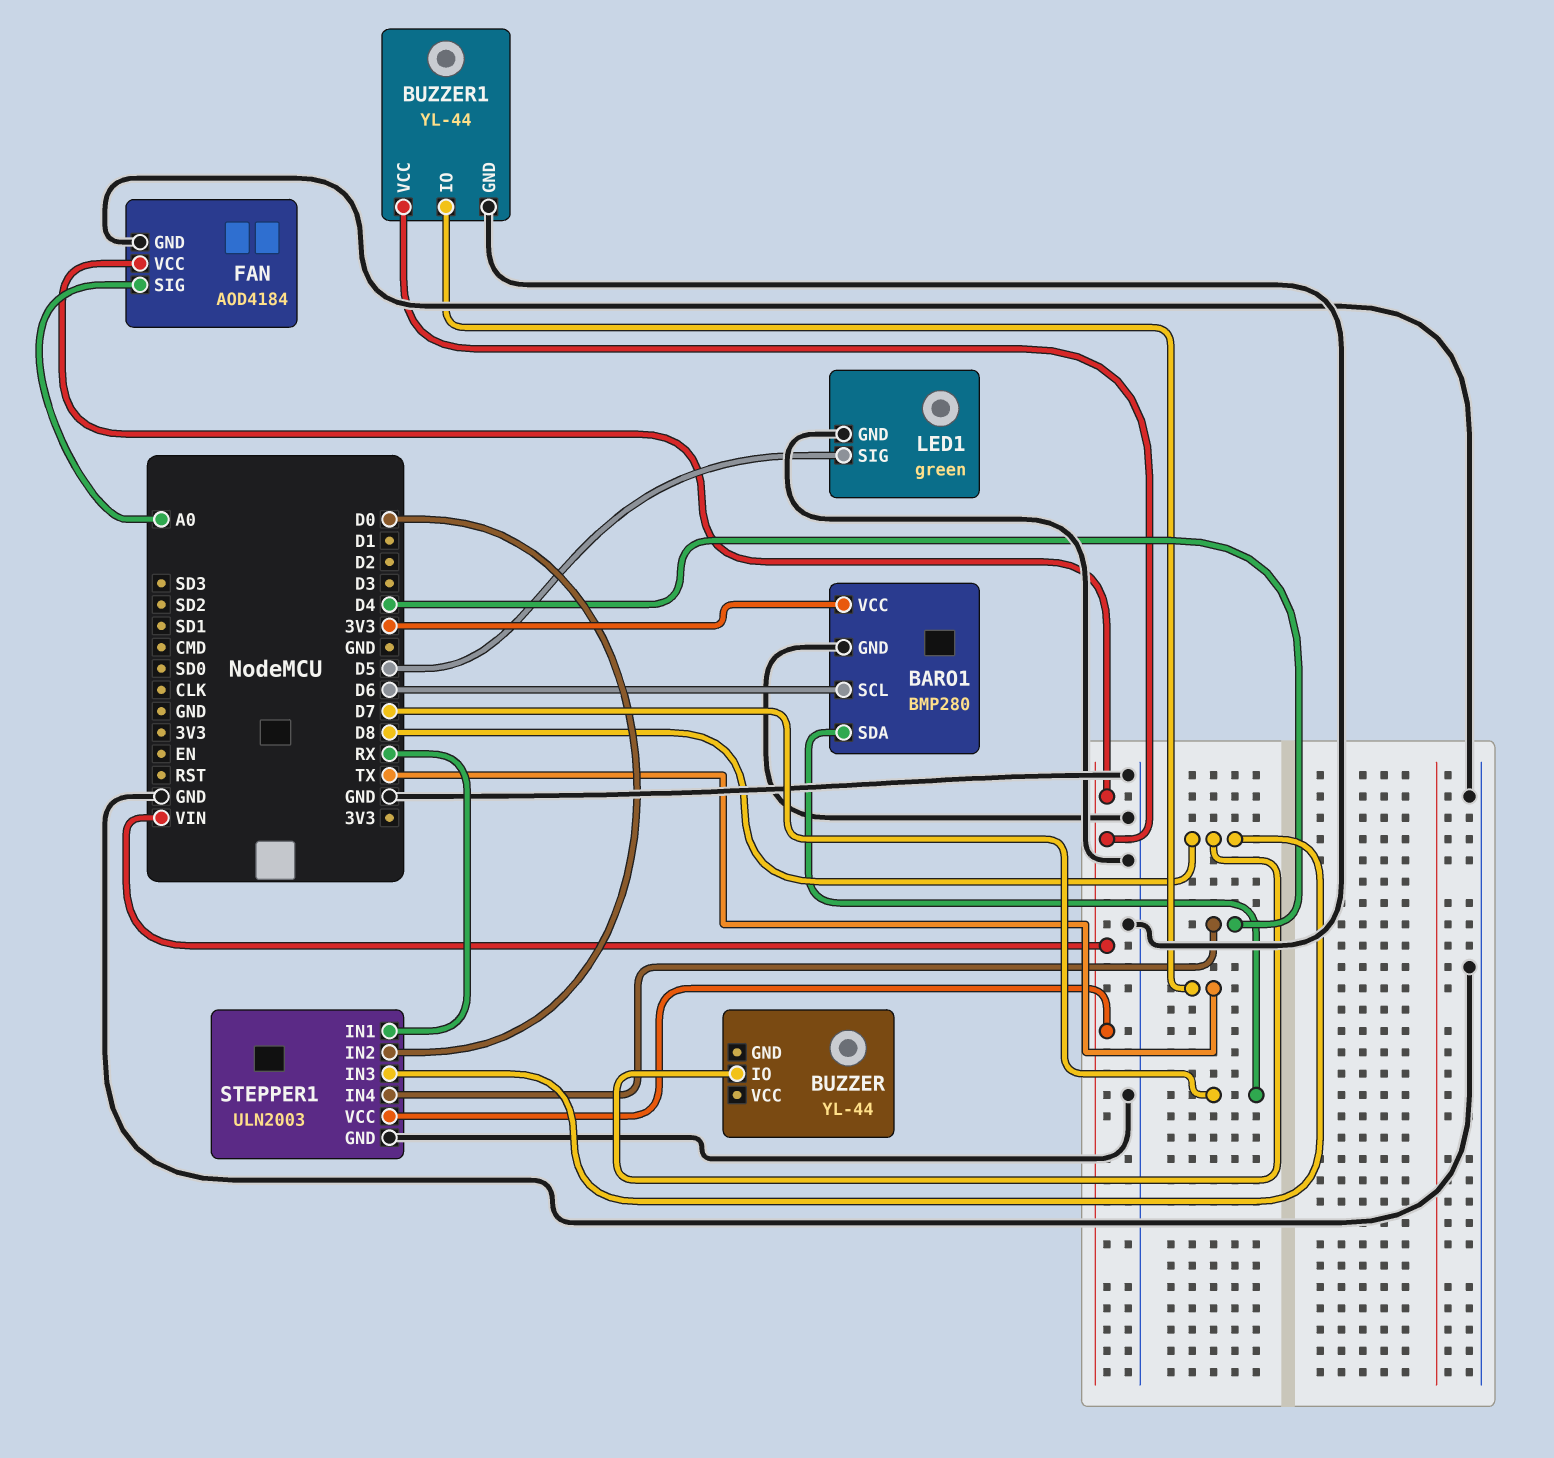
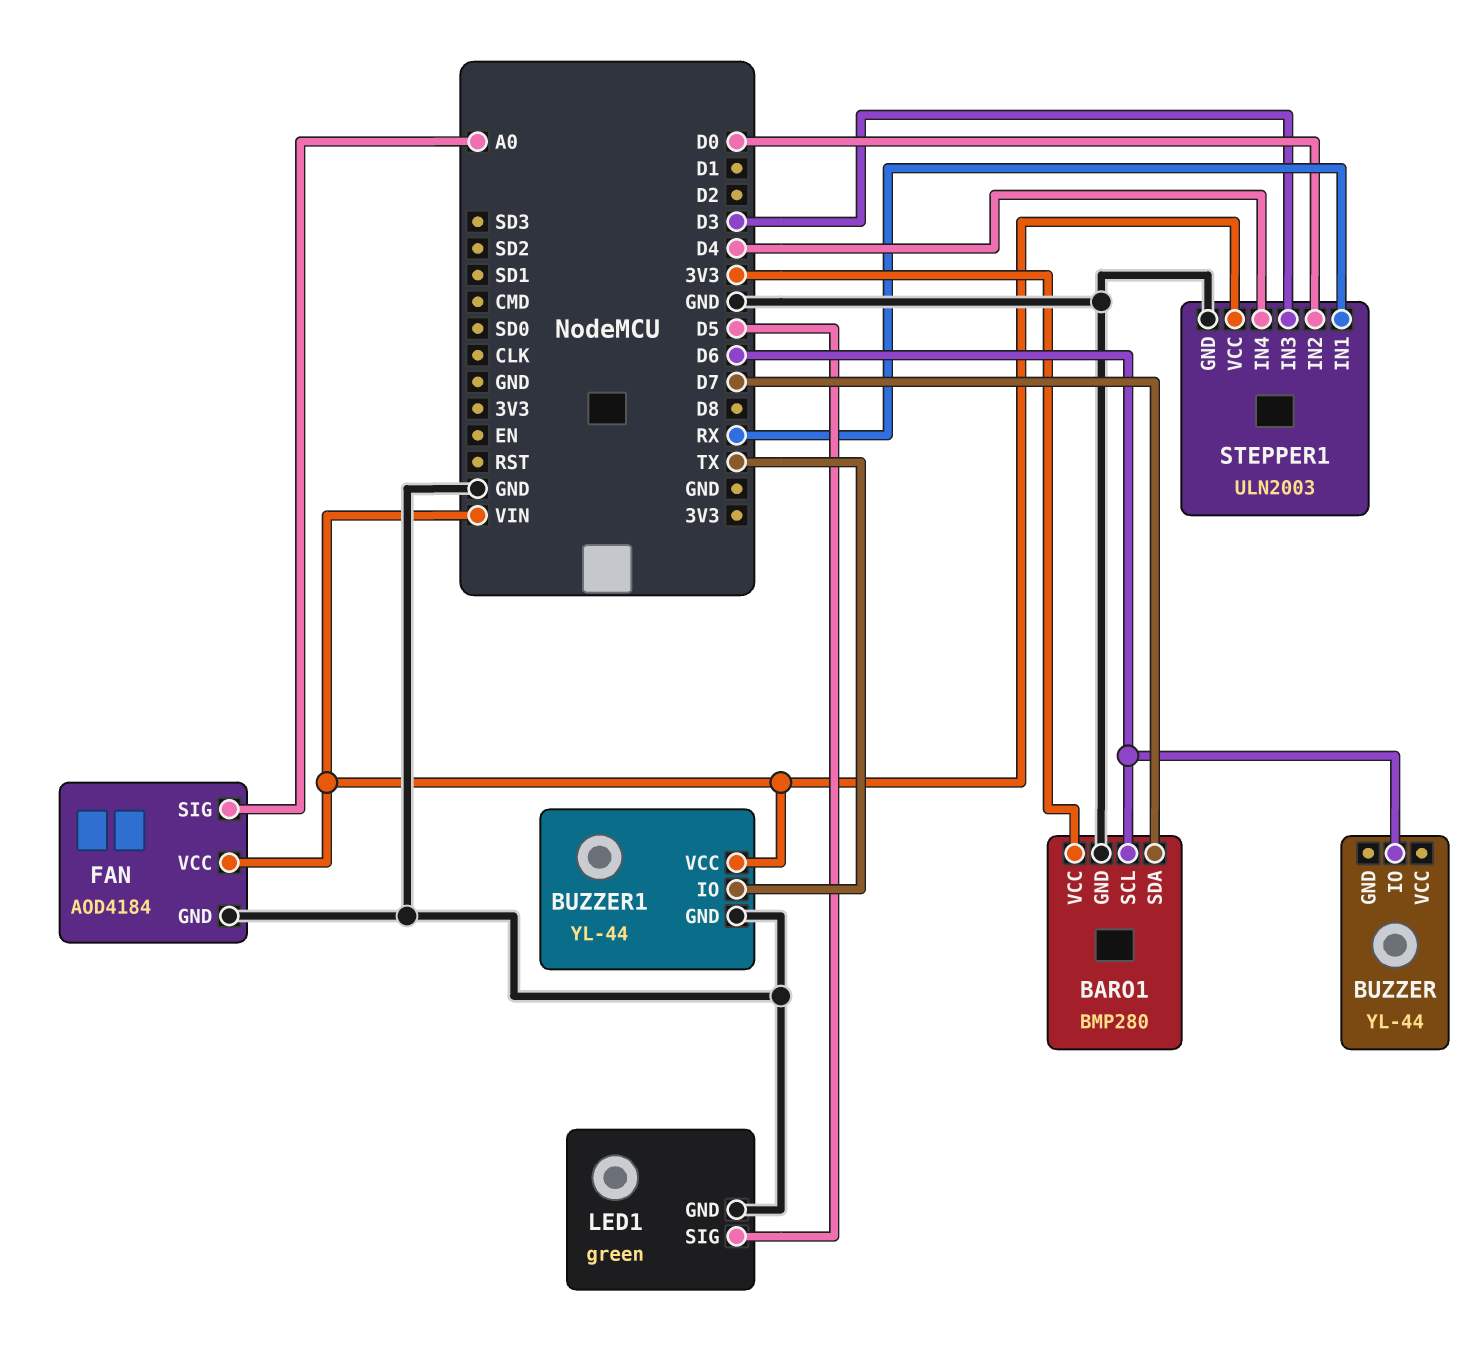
BUZZER pin IO: D8 -> D6
STEPPER1 pin IN3: D8 -> D3

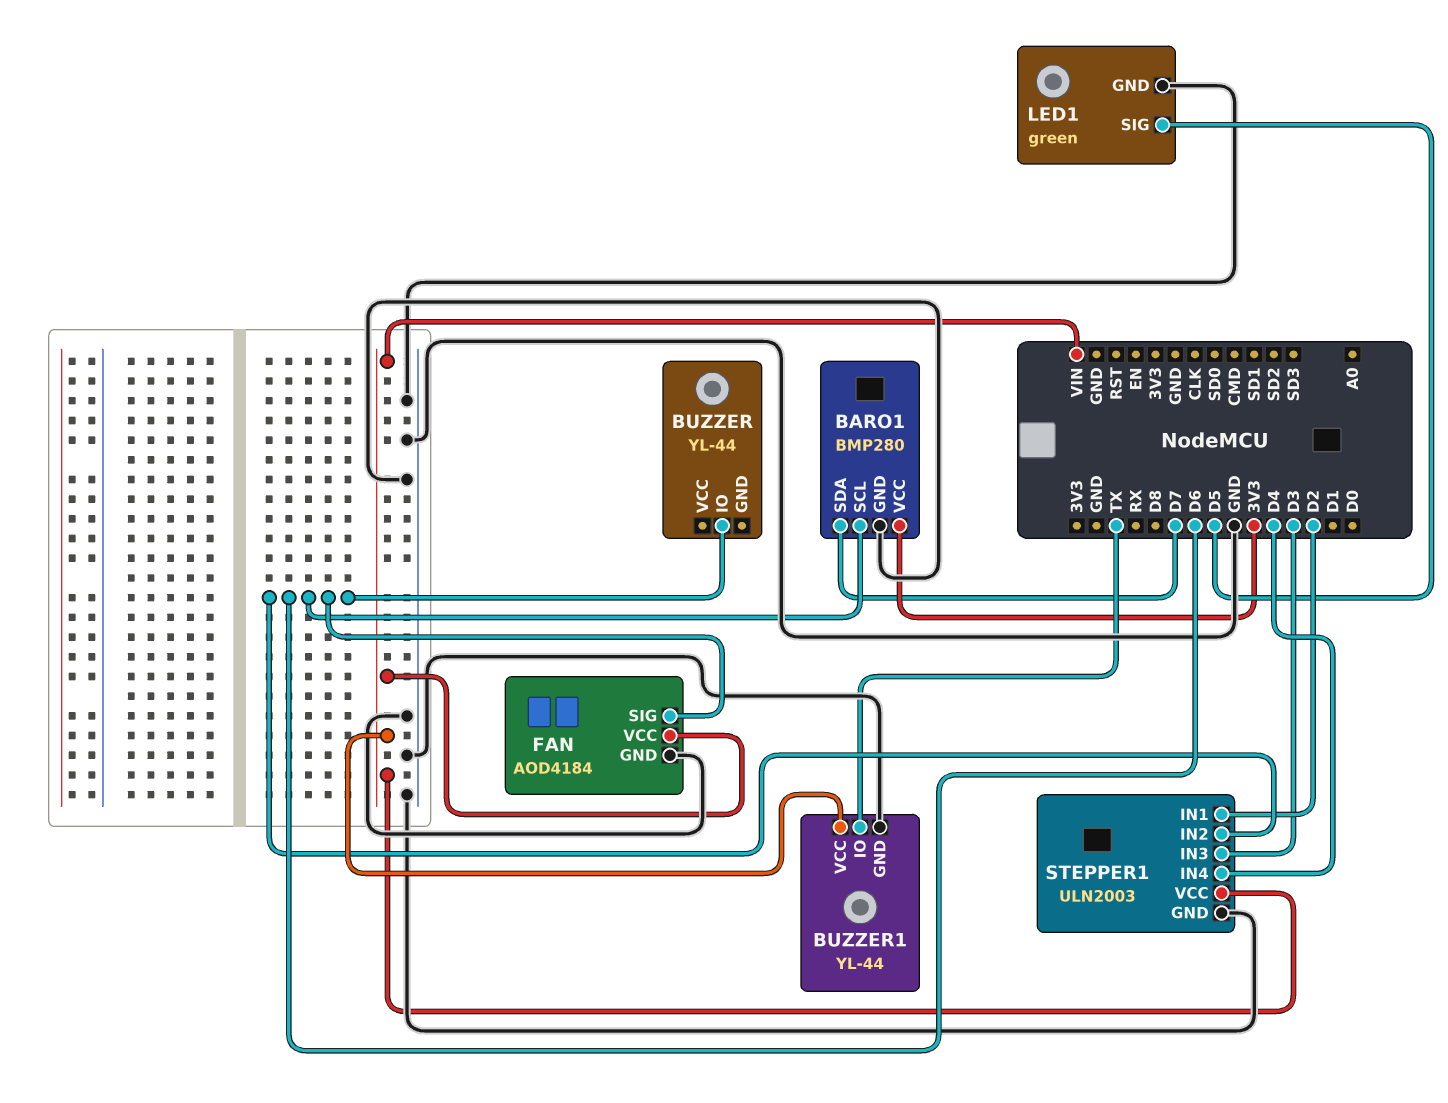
FAN pin SIG: A0 -> D6
STEPPER1 pin IN1: RX -> D2
STEPPER1 pin IN2: D0 -> D6

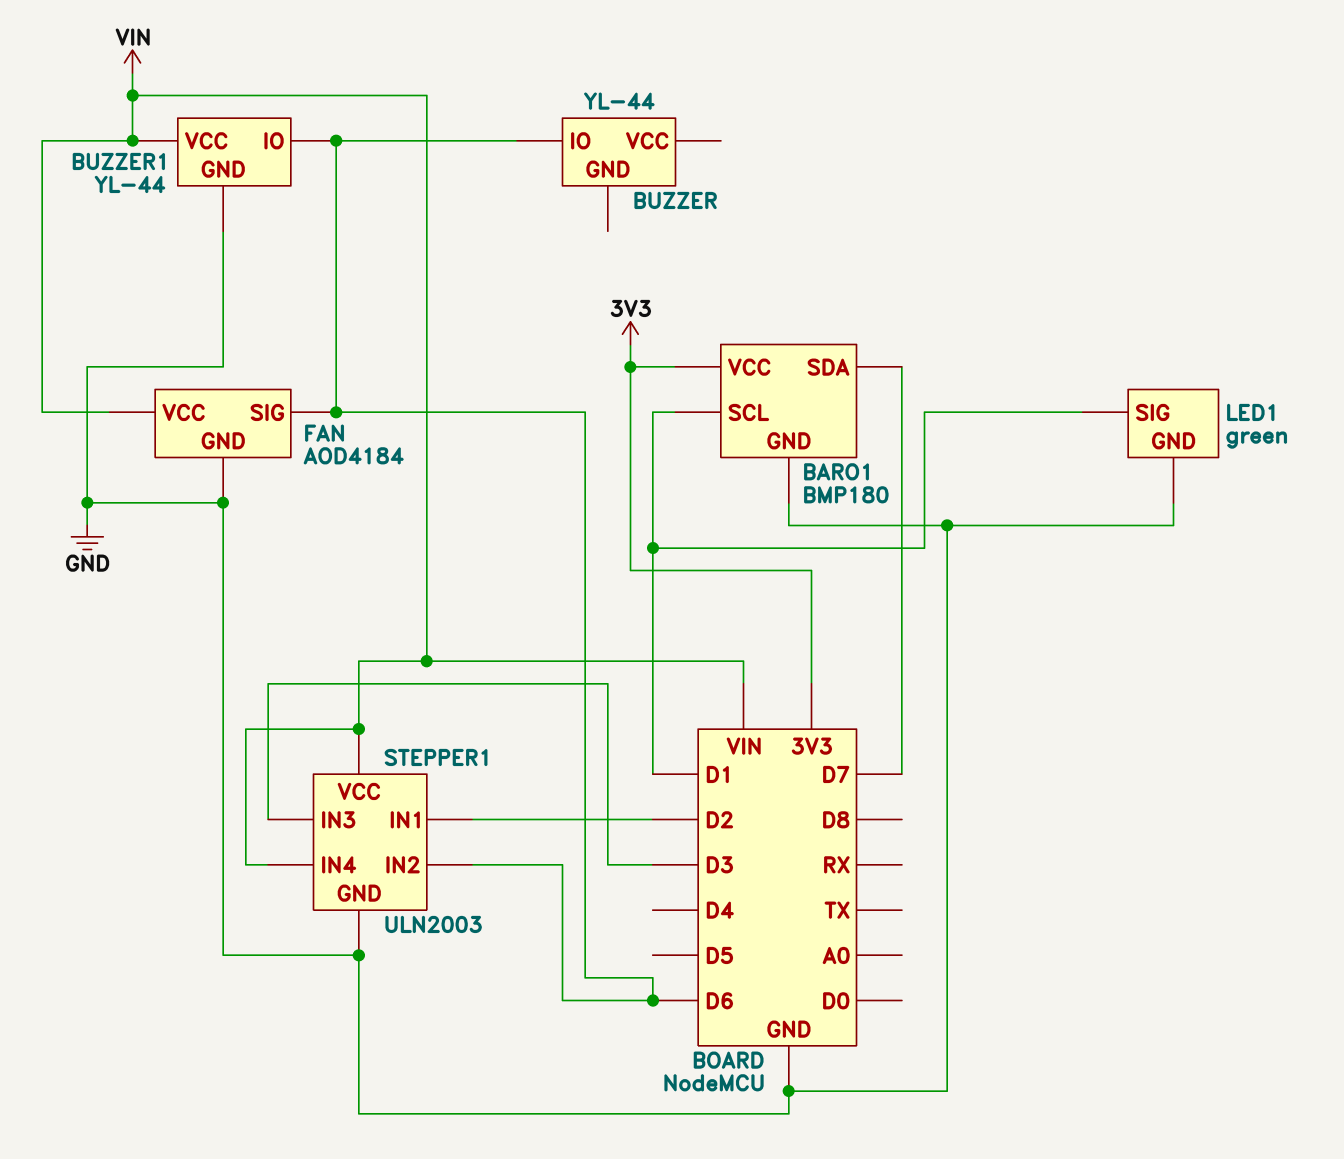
BARO1: BMP280 -> BMP180
BARO1 pin SCL: D6 -> D1
BUZZER1 pin IO: TX -> D6
LED1 pin SIG: D5 -> D1
STEPPER1 pin IN4: D4 -> VIN

